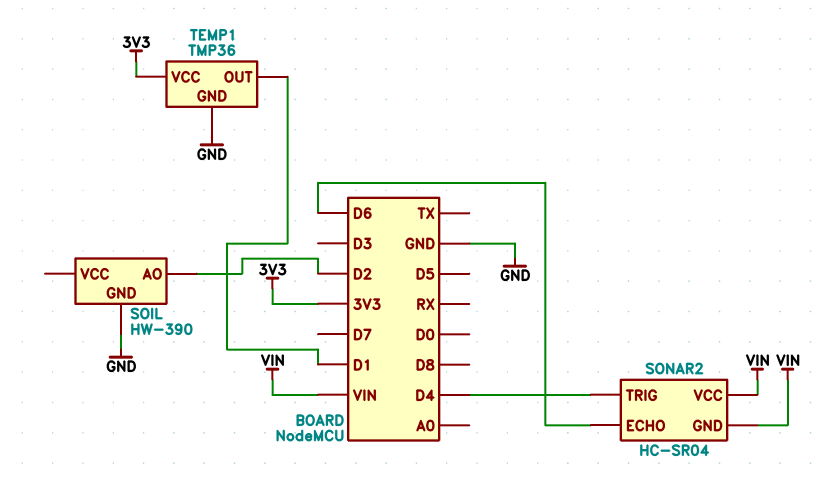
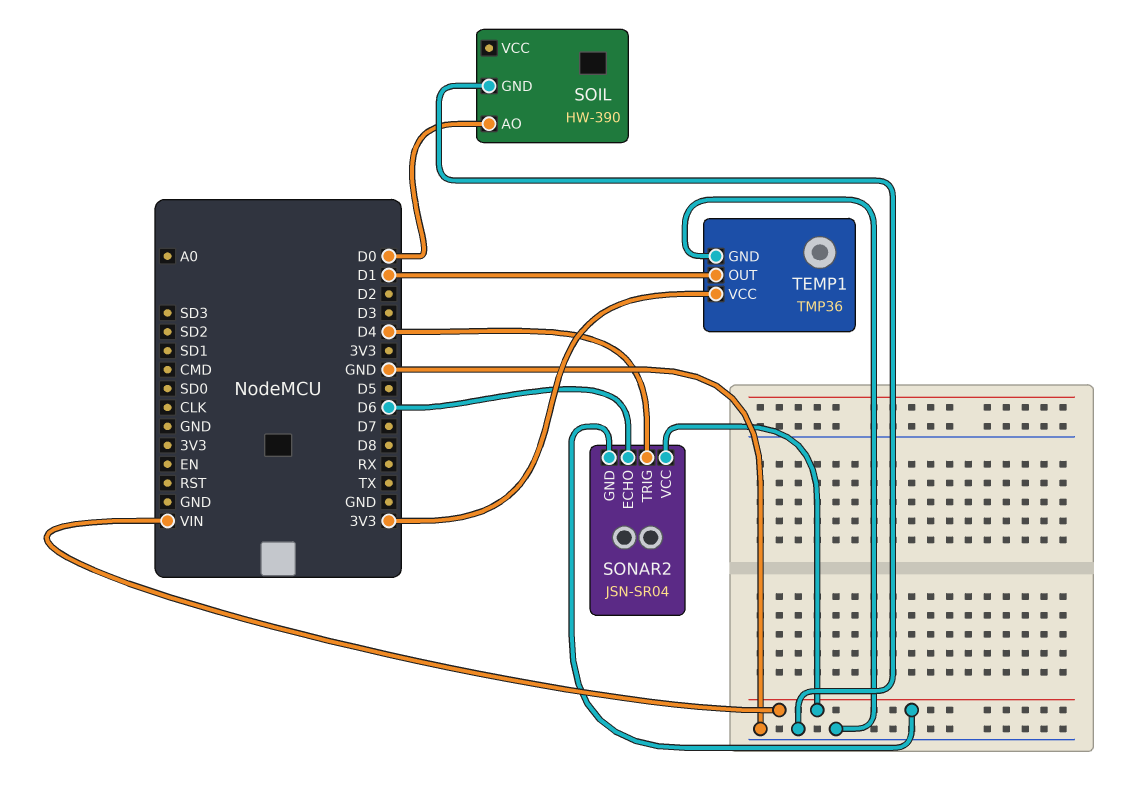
SOIL pin AO: D2 -> D0
SONAR2: HC-SR04 -> JSN-SR04

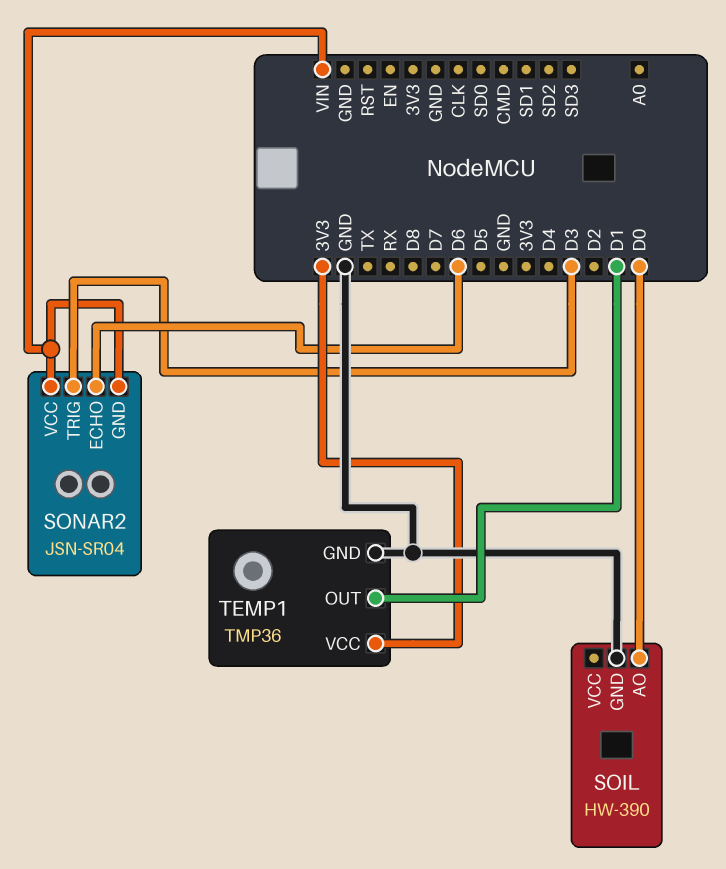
SONAR2 pin TRIG: D4 -> D3

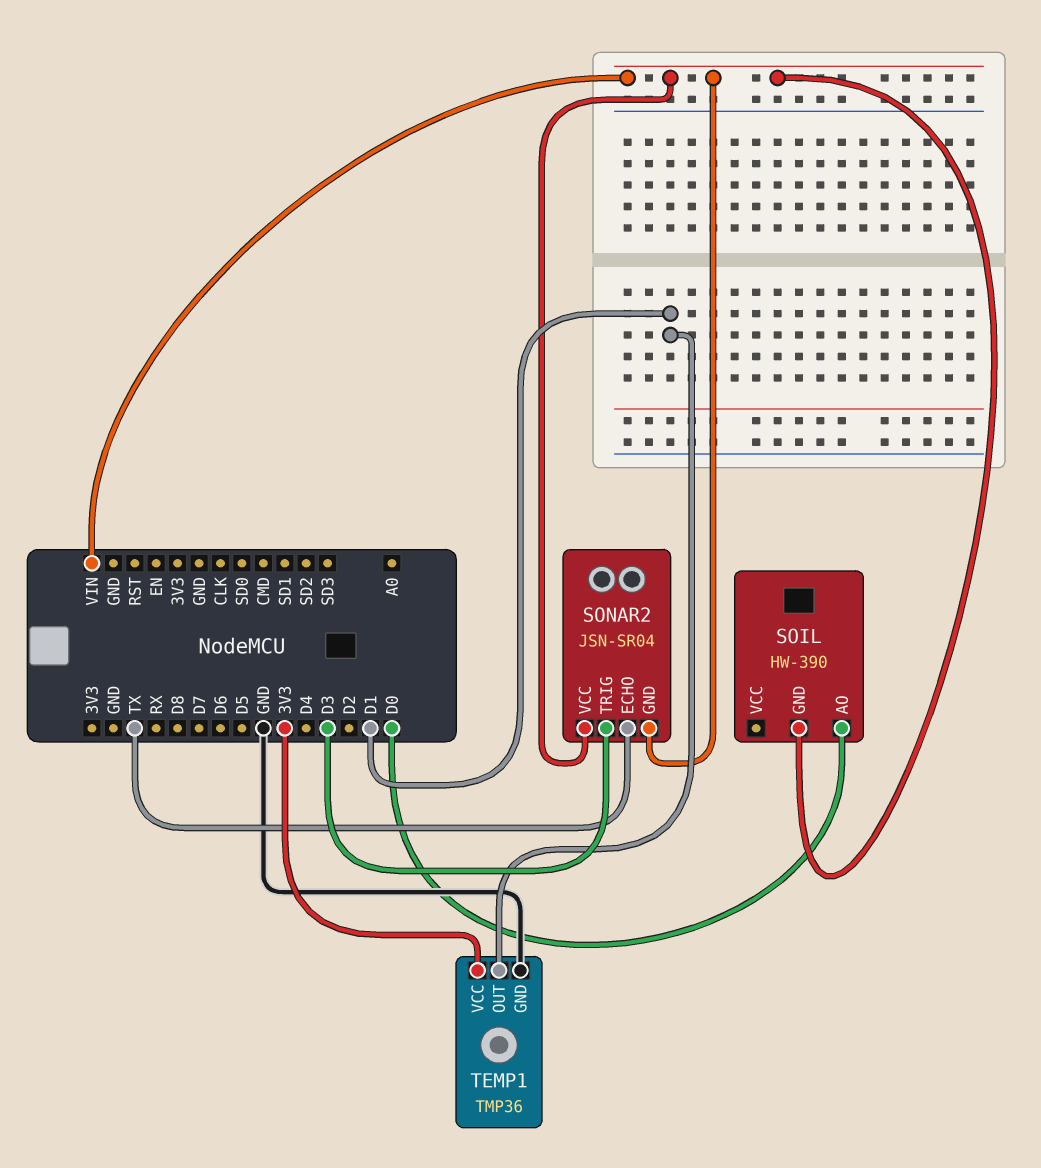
SOIL pin GND: GND -> VIN
SONAR2 pin ECHO: D6 -> TX

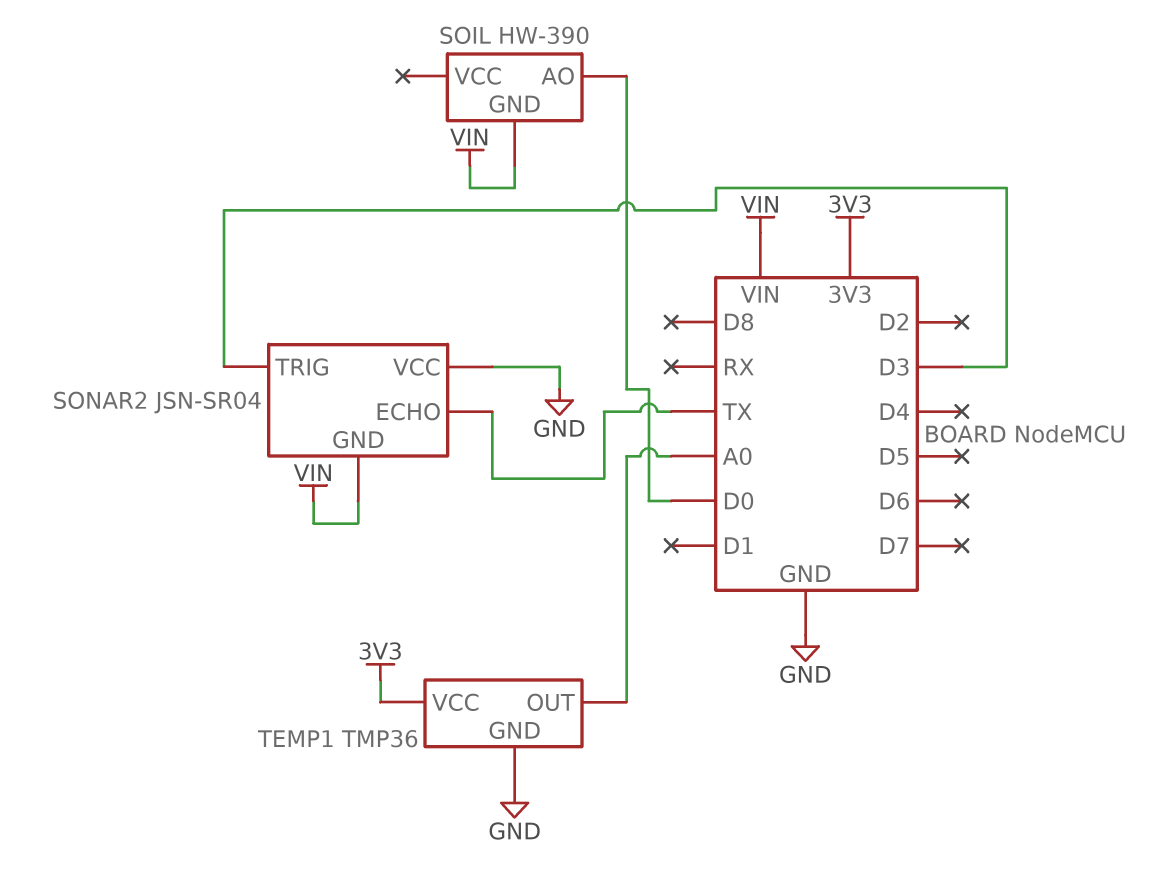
SONAR2 pin VCC: VIN -> GND
TEMP1 pin OUT: D1 -> A0

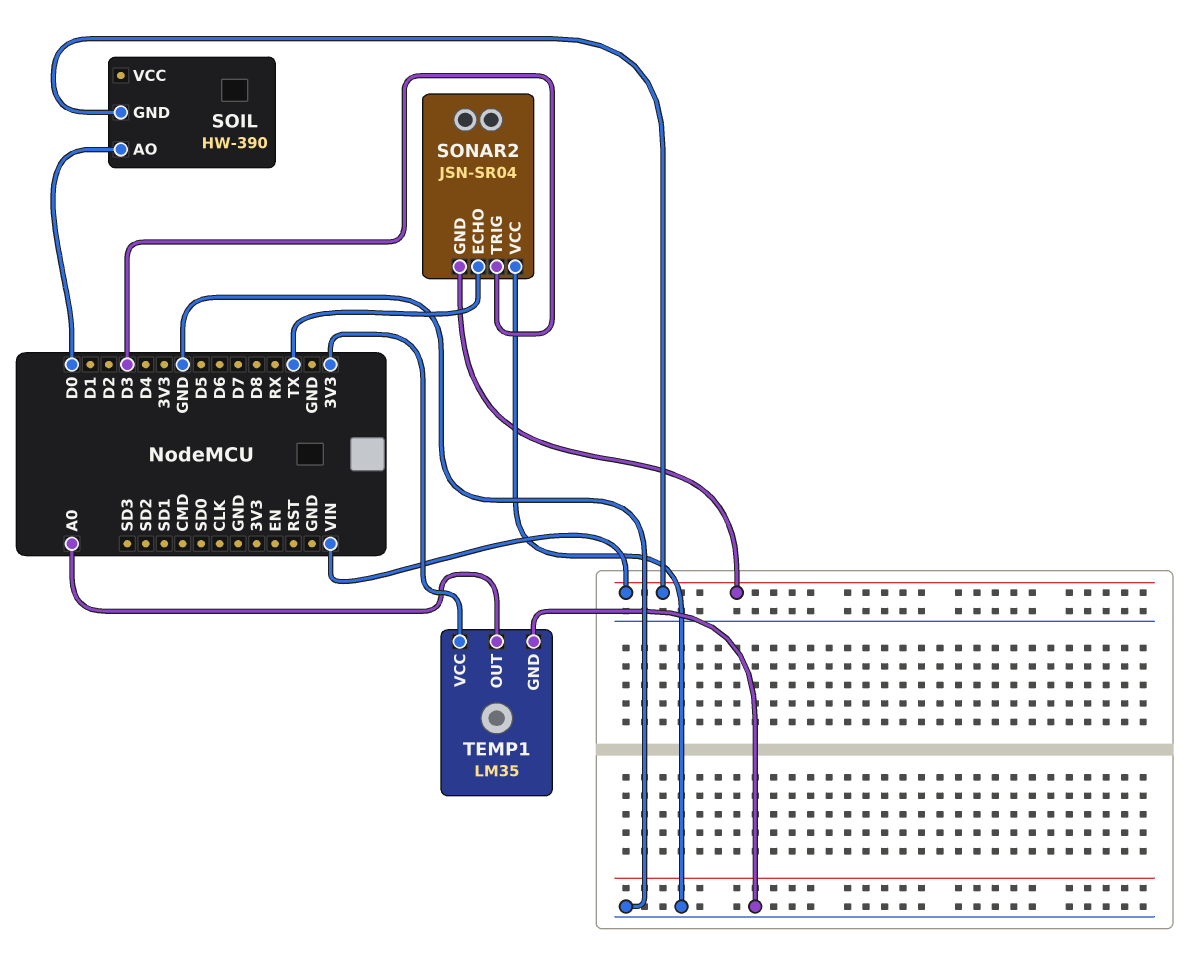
TEMP1: TMP36 -> LM35

